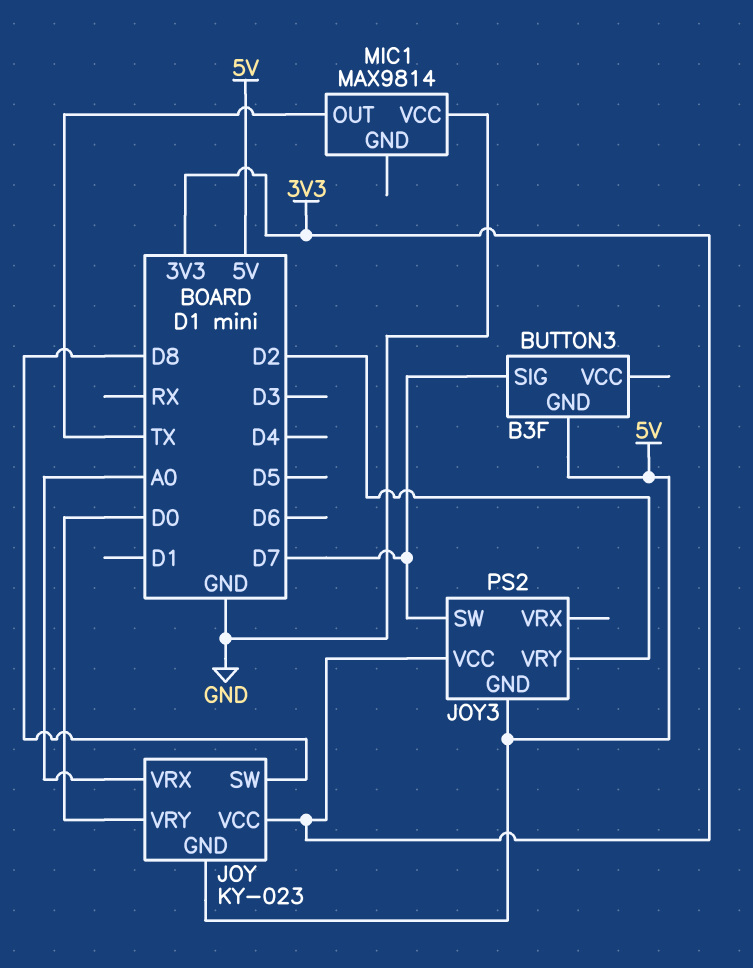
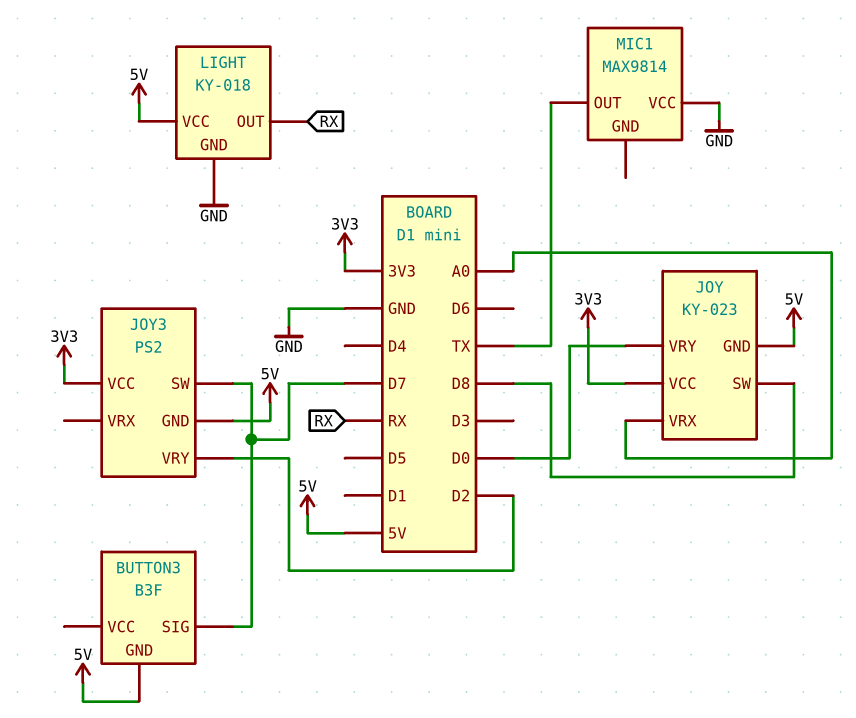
LIGHT: none -> KY-018
LIGHT pin GND: none -> GND
LIGHT pin OUT: none -> RX
LIGHT pin VCC: none -> 5V

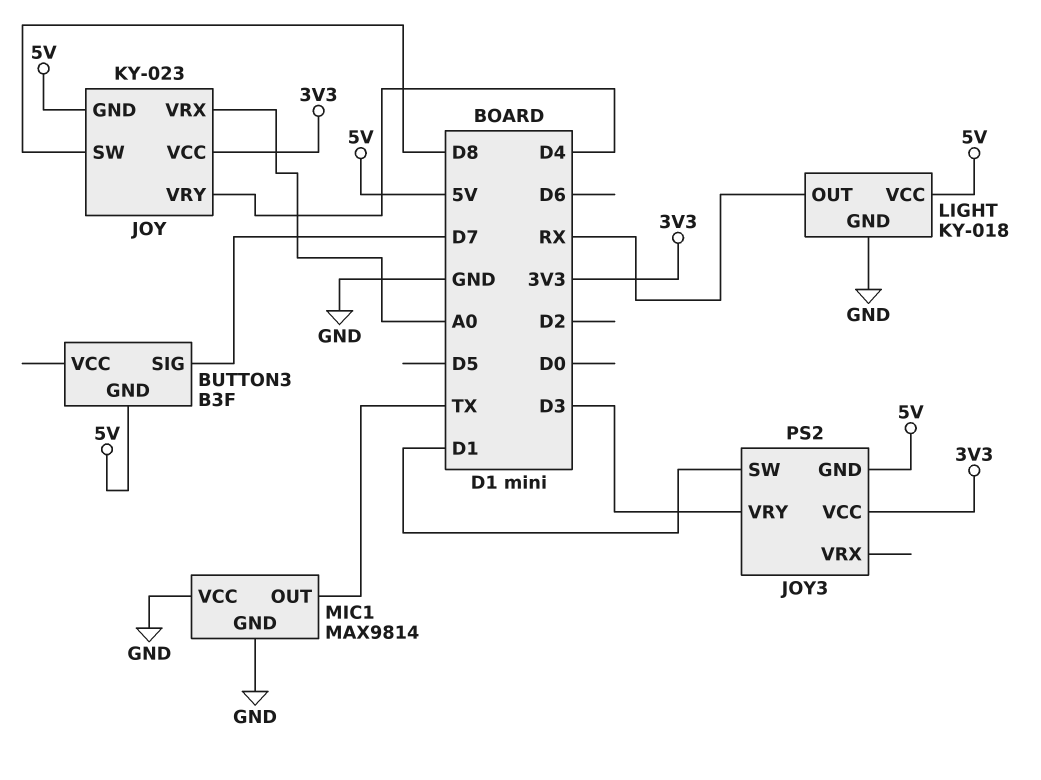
JOY pin VRY: D0 -> D4
JOY3 pin SW: D7 -> D1
JOY3 pin VRY: D2 -> D3
MIC1 pin GND: none -> GND

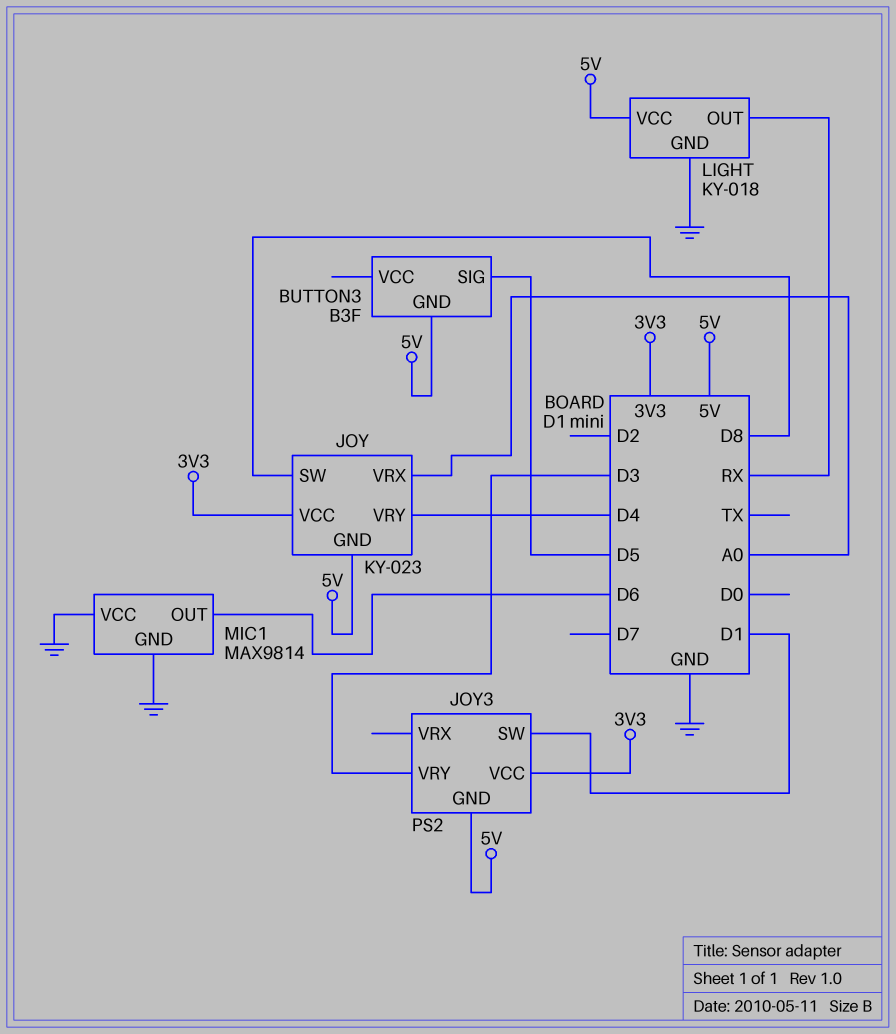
BUTTON3 pin SIG: D7 -> D5
MIC1 pin OUT: TX -> D6

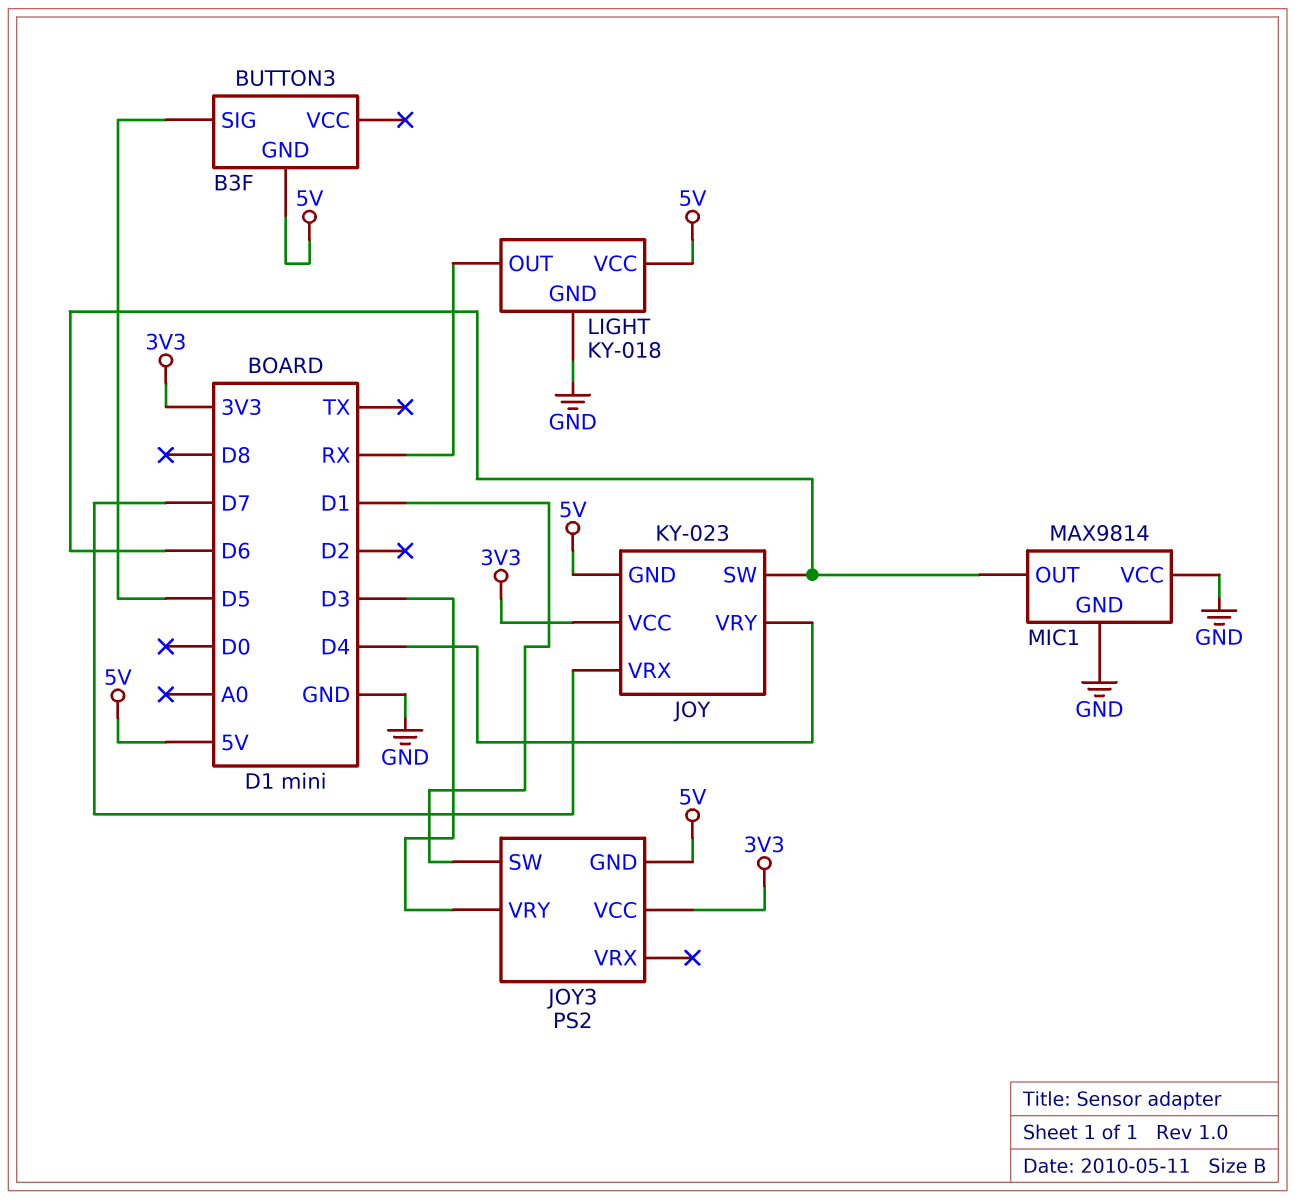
JOY pin SW: D8 -> D6
JOY pin VRX: A0 -> D7

